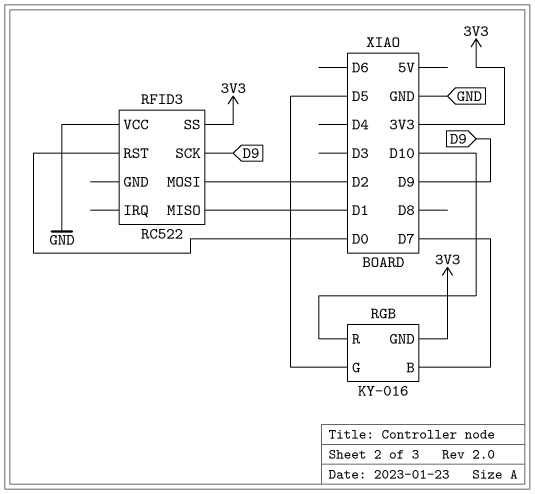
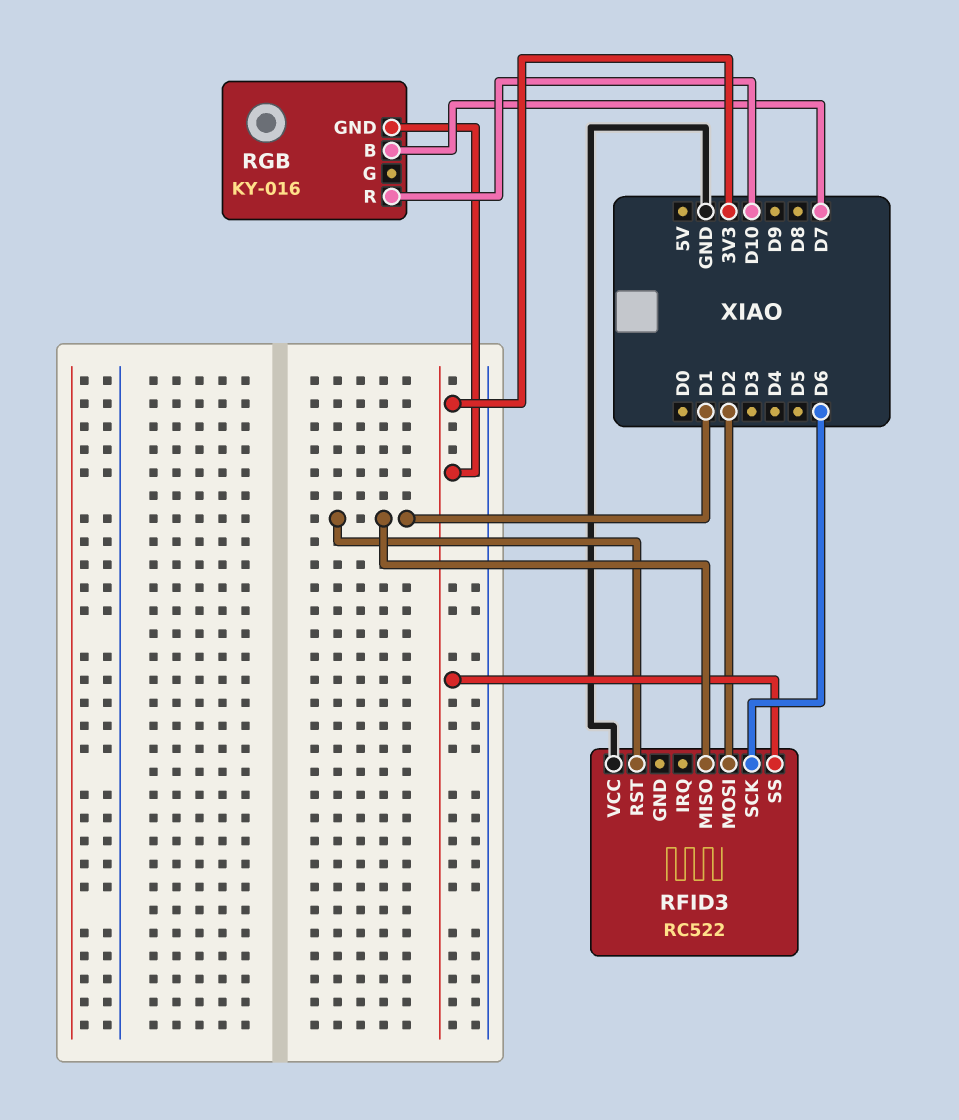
RFID3 pin RST: D0 -> D1
RFID3 pin SCK: D9 -> D6
RGB pin G: D5 -> none

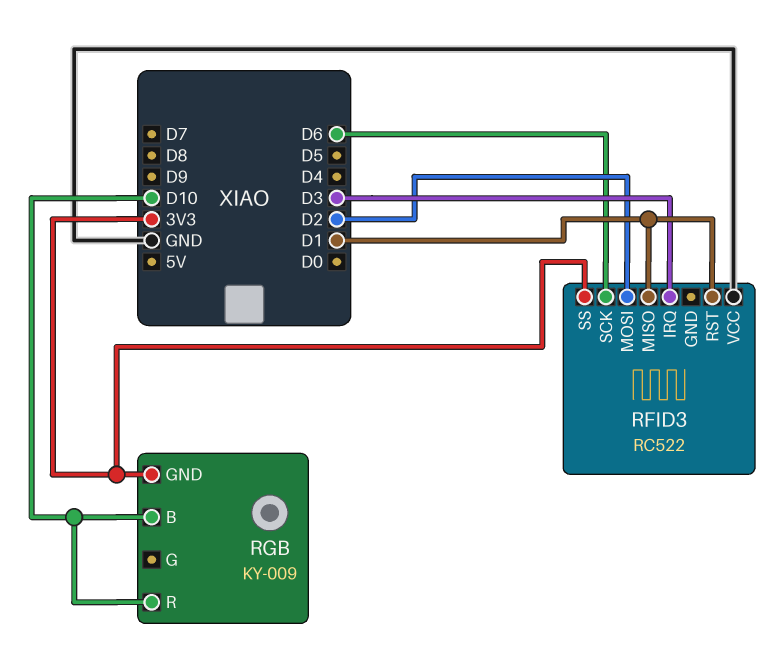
RFID3 pin IRQ: none -> D3
RGB: KY-016 -> KY-009
RGB pin B: D7 -> D10

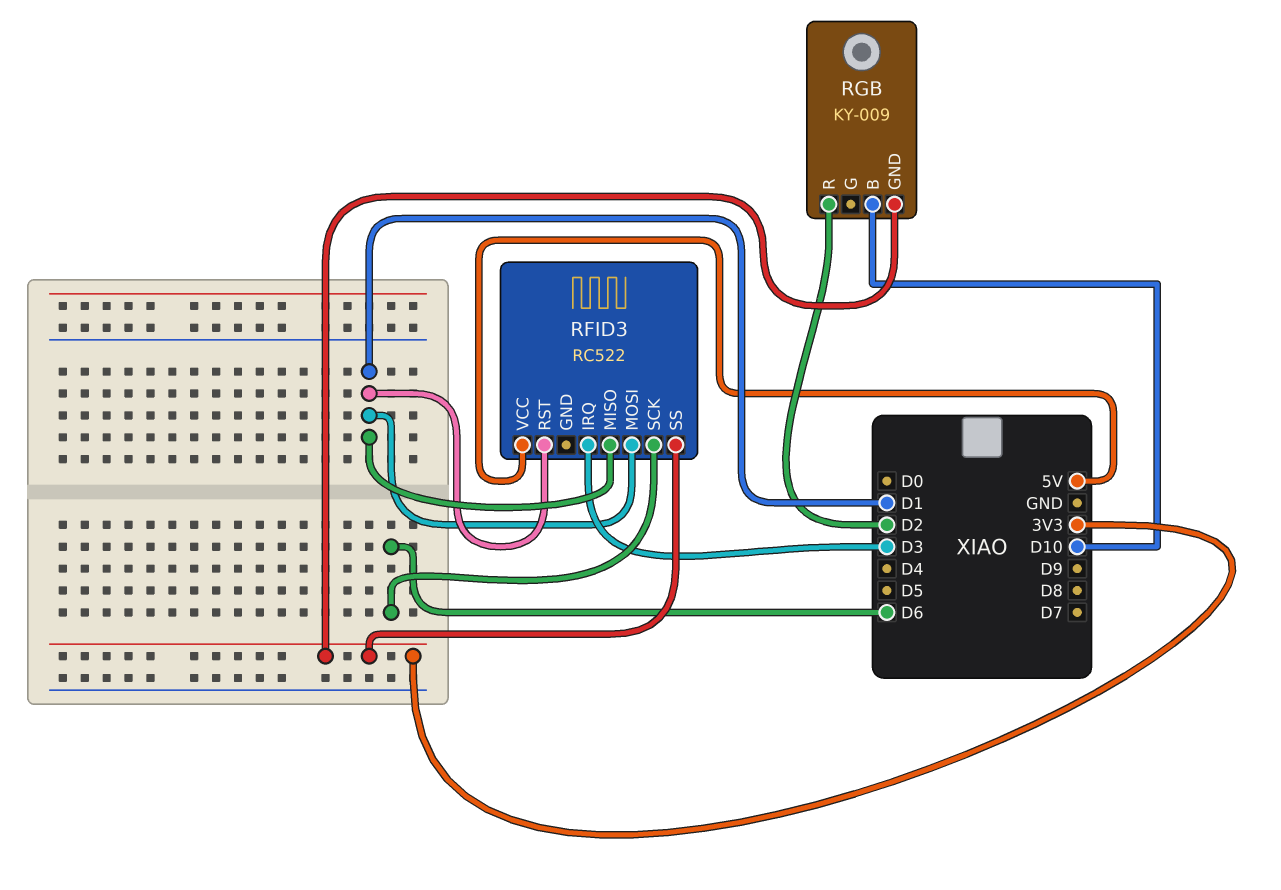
RFID3 pin MOSI: D2 -> D1
RFID3 pin VCC: GND -> 5V
RGB pin R: D10 -> D2

